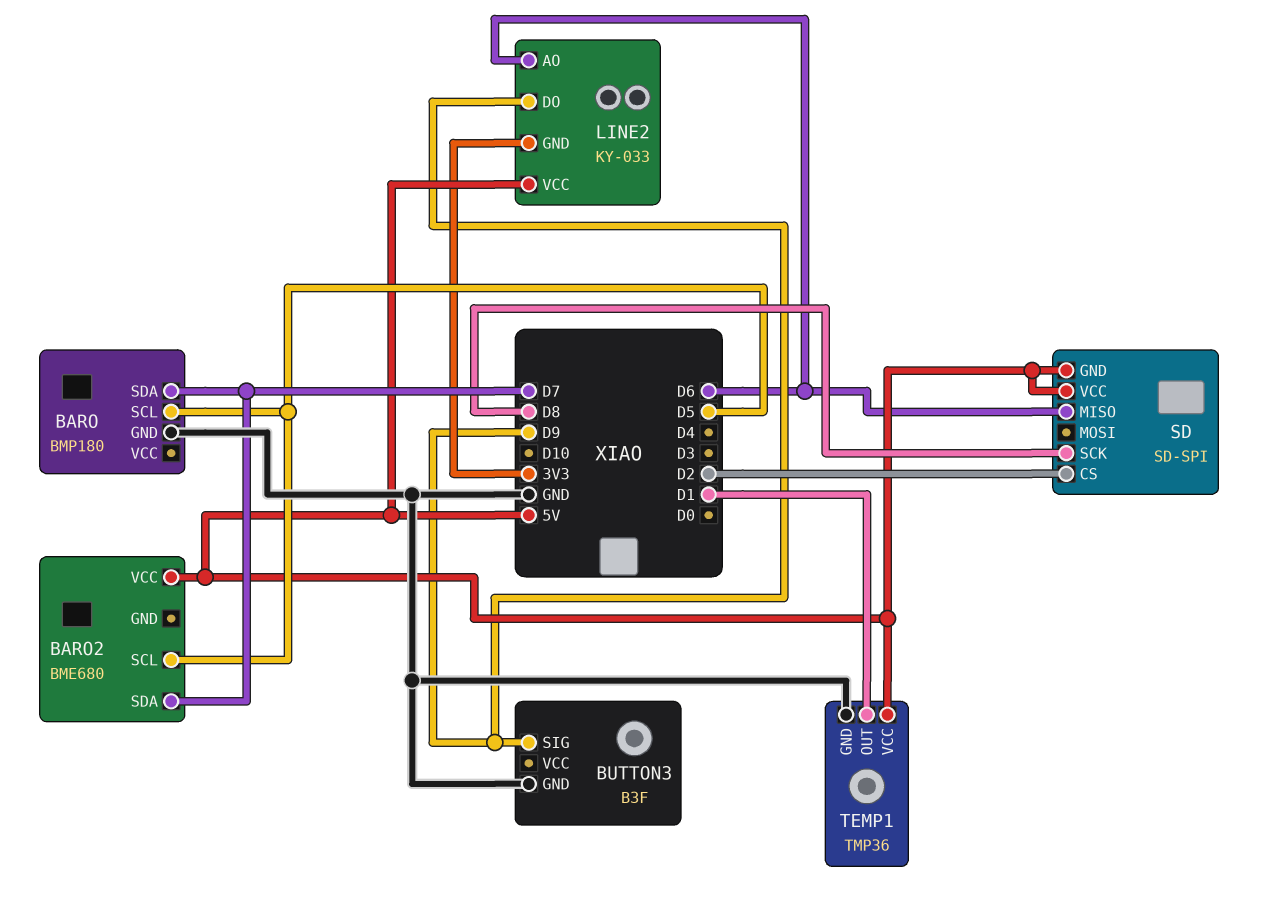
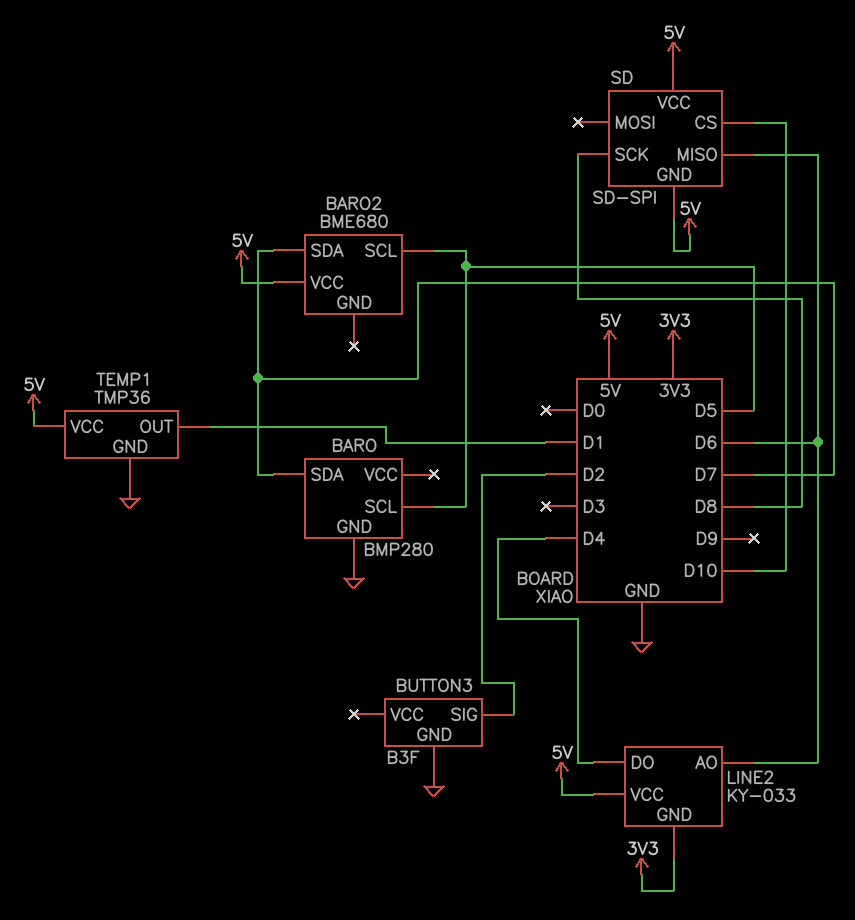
BARO: BMP180 -> BMP280
BUTTON3 pin SIG: D9 -> D2
LINE2 pin DO: D9 -> D4
SD pin CS: D2 -> D10

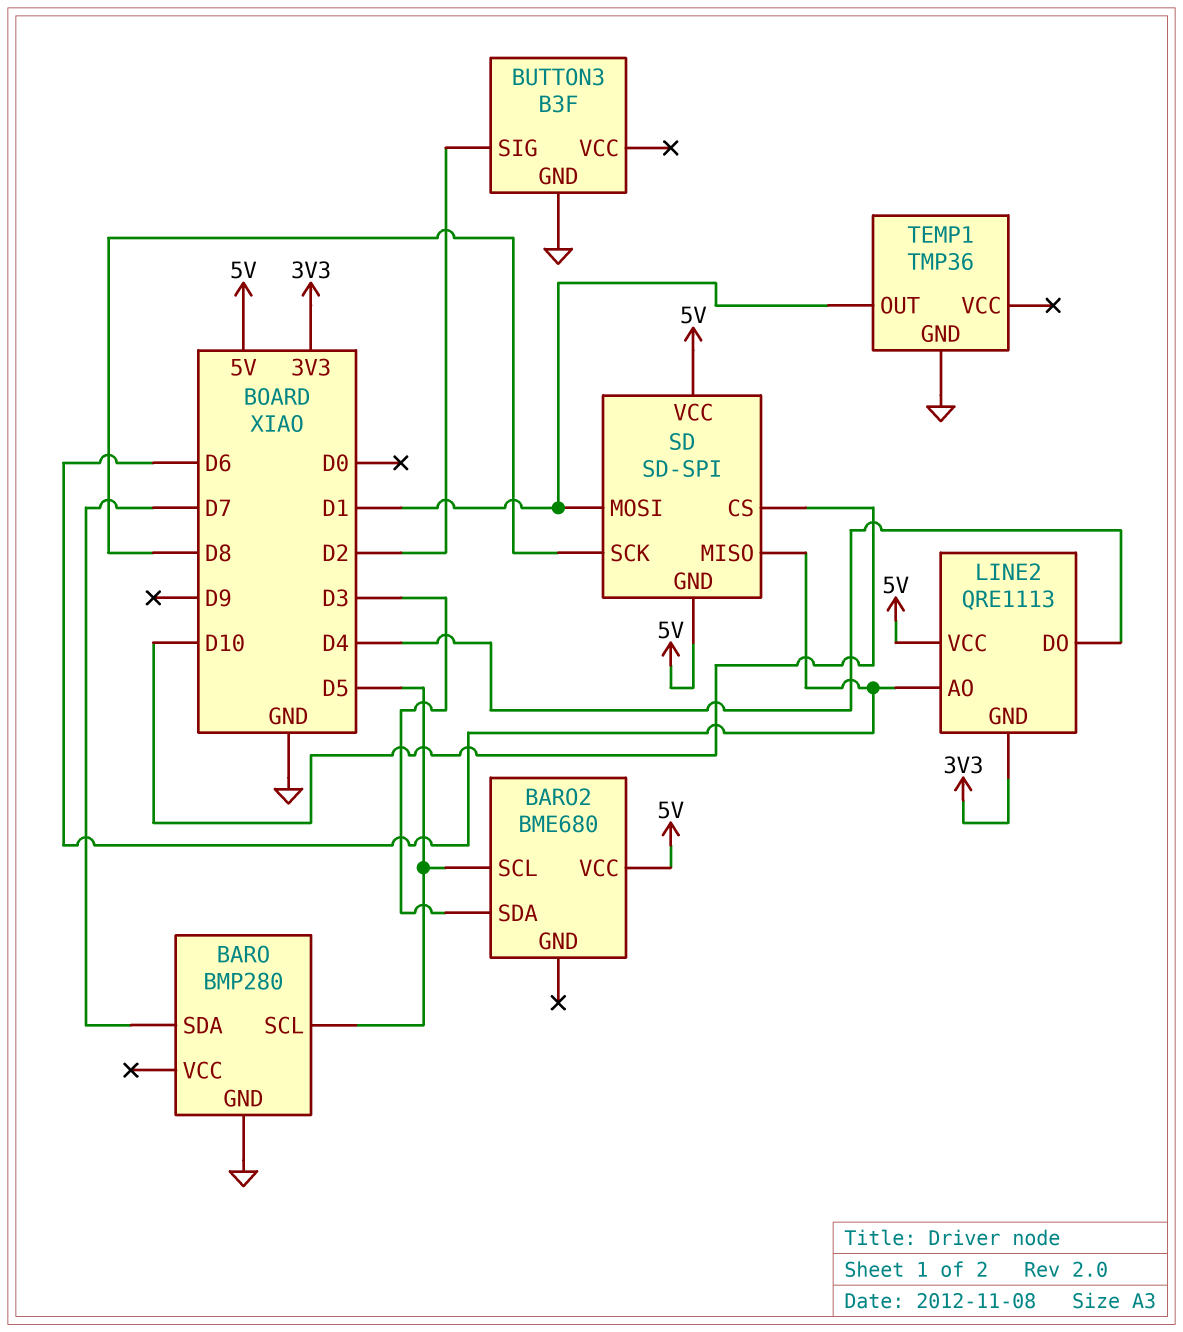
BARO2 pin SDA: D7 -> D3
LINE2: KY-033 -> QRE1113
SD pin MOSI: none -> D1
TEMP1 pin VCC: 5V -> none

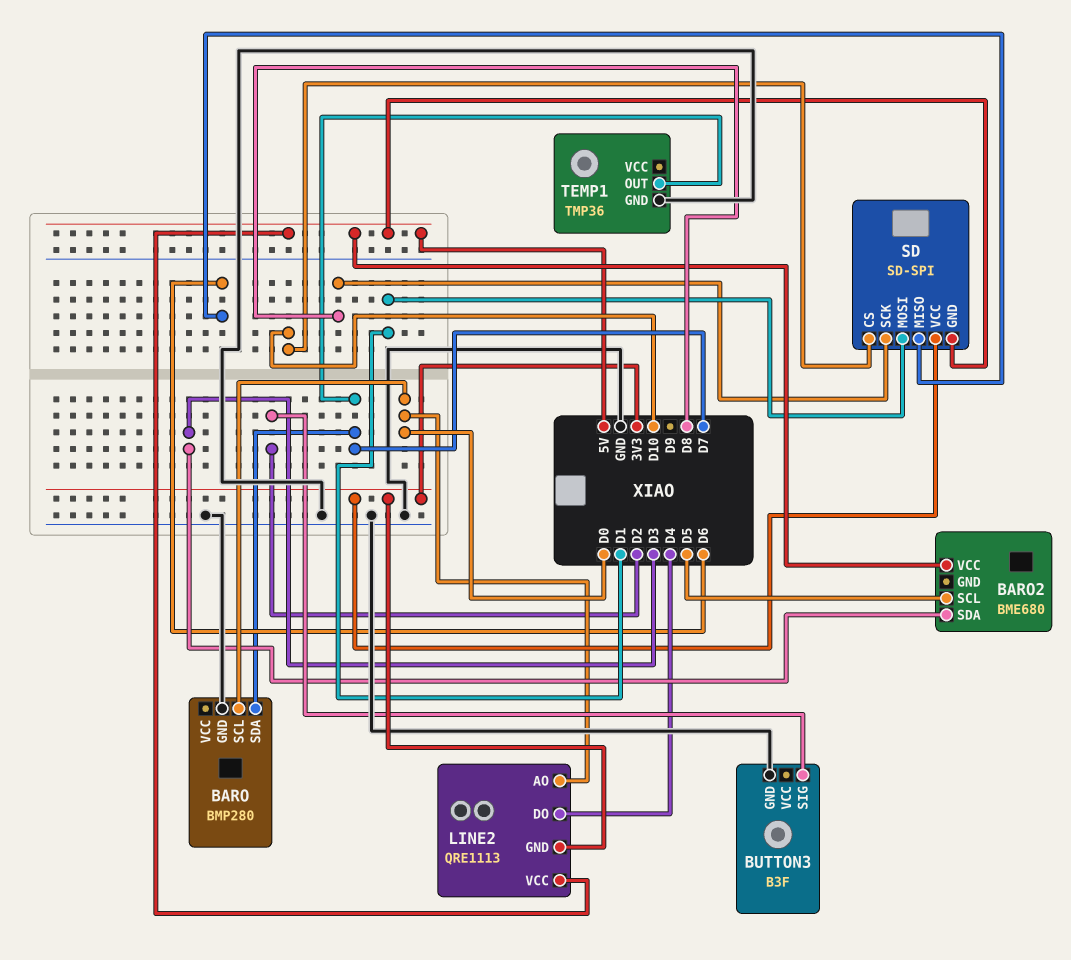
BARO pin SCL: D5 -> D0
LINE2 pin AO: D6 -> D0
SD pin VCC: 5V -> 3V3
TEMP1 pin OUT: D1 -> D7

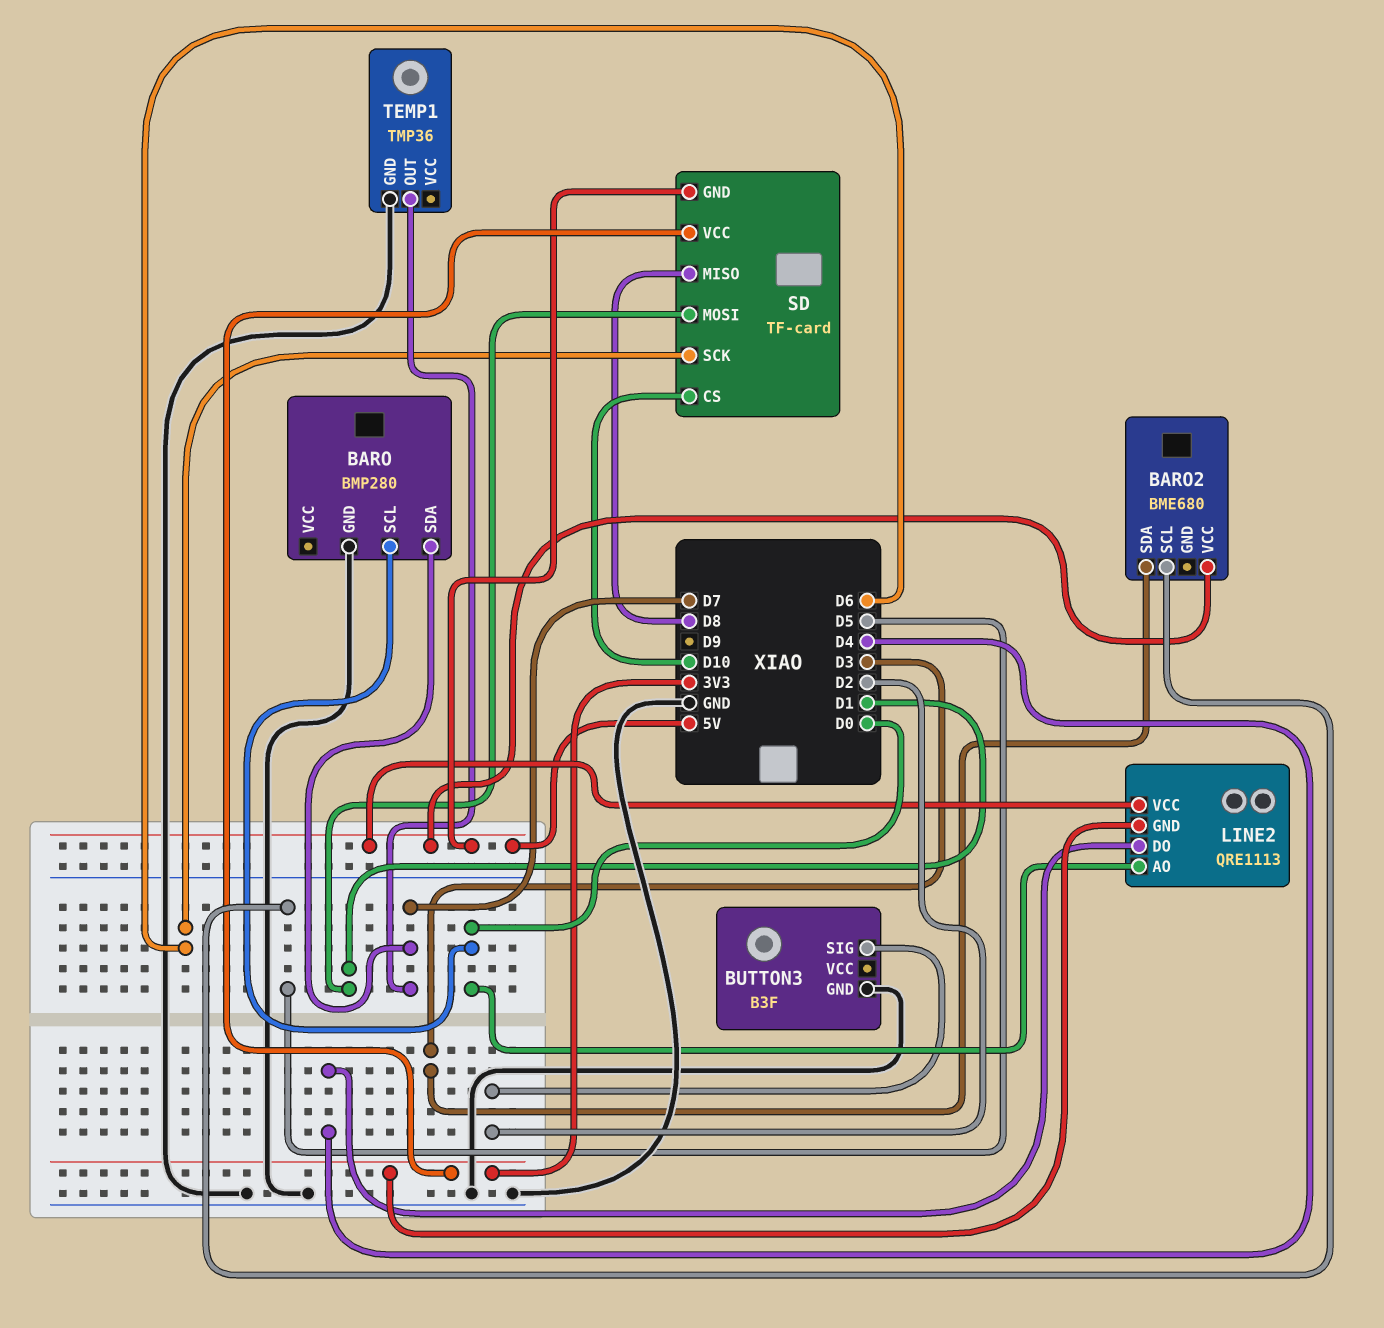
SD: SD-SPI -> TF-card
SD pin MISO: D6 -> D8
SD pin SCK: D8 -> D6

